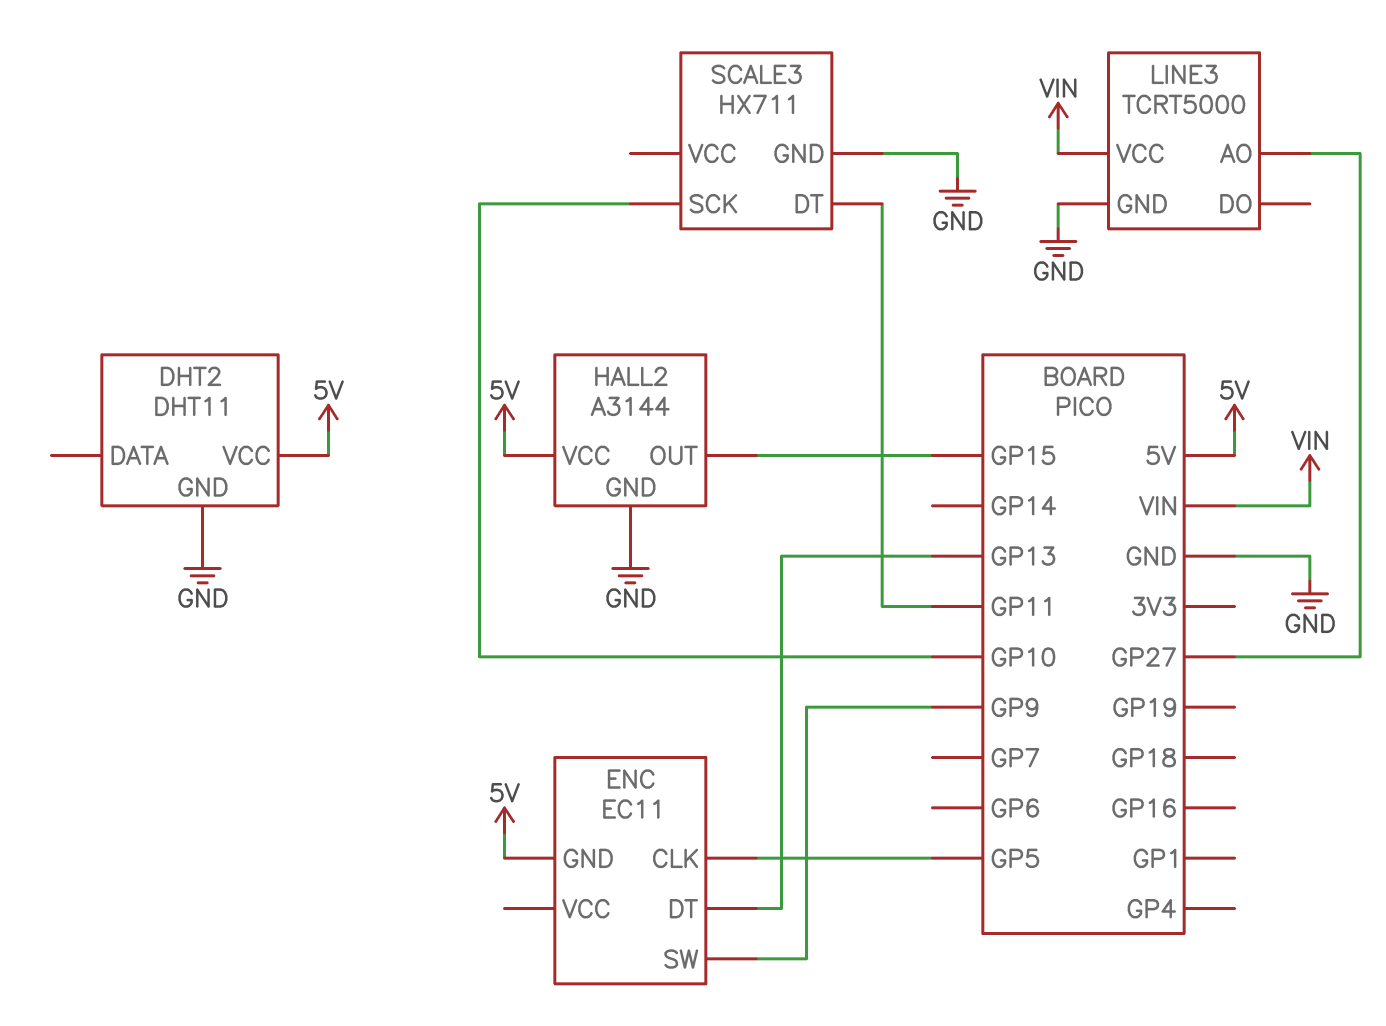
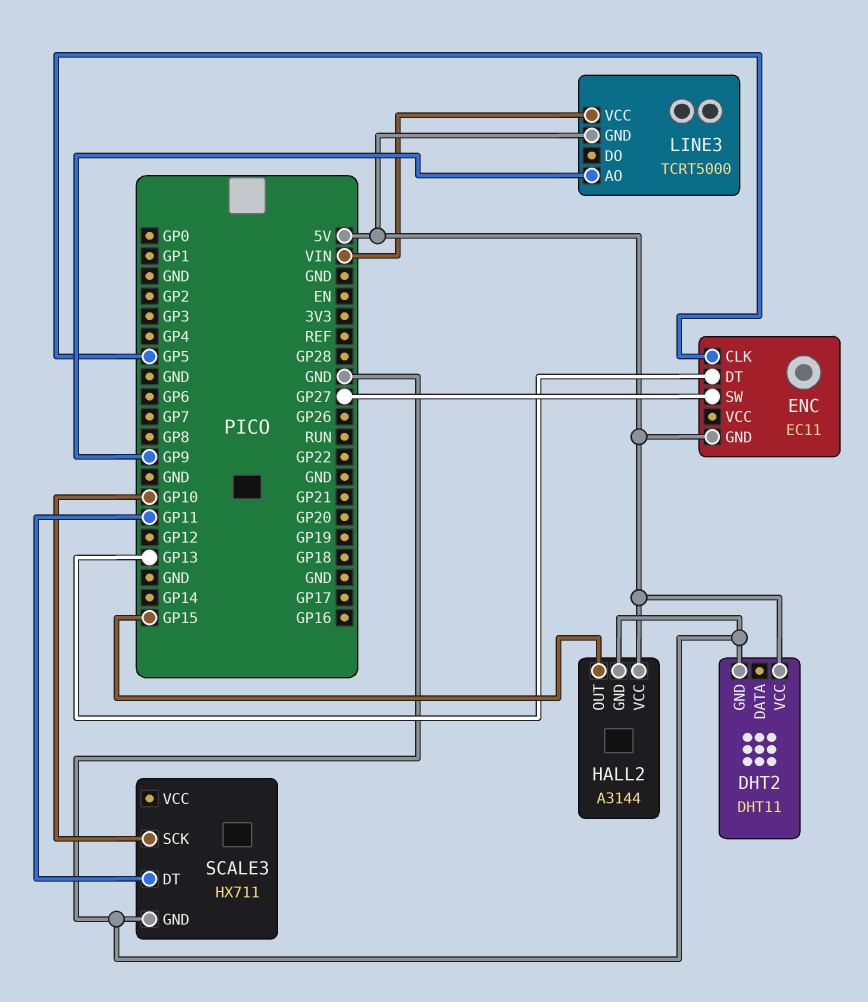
ENC pin SW: GP9 -> GP27
LINE3 pin AO: GP27 -> GP9
LINE3 pin GND: GND -> 5V

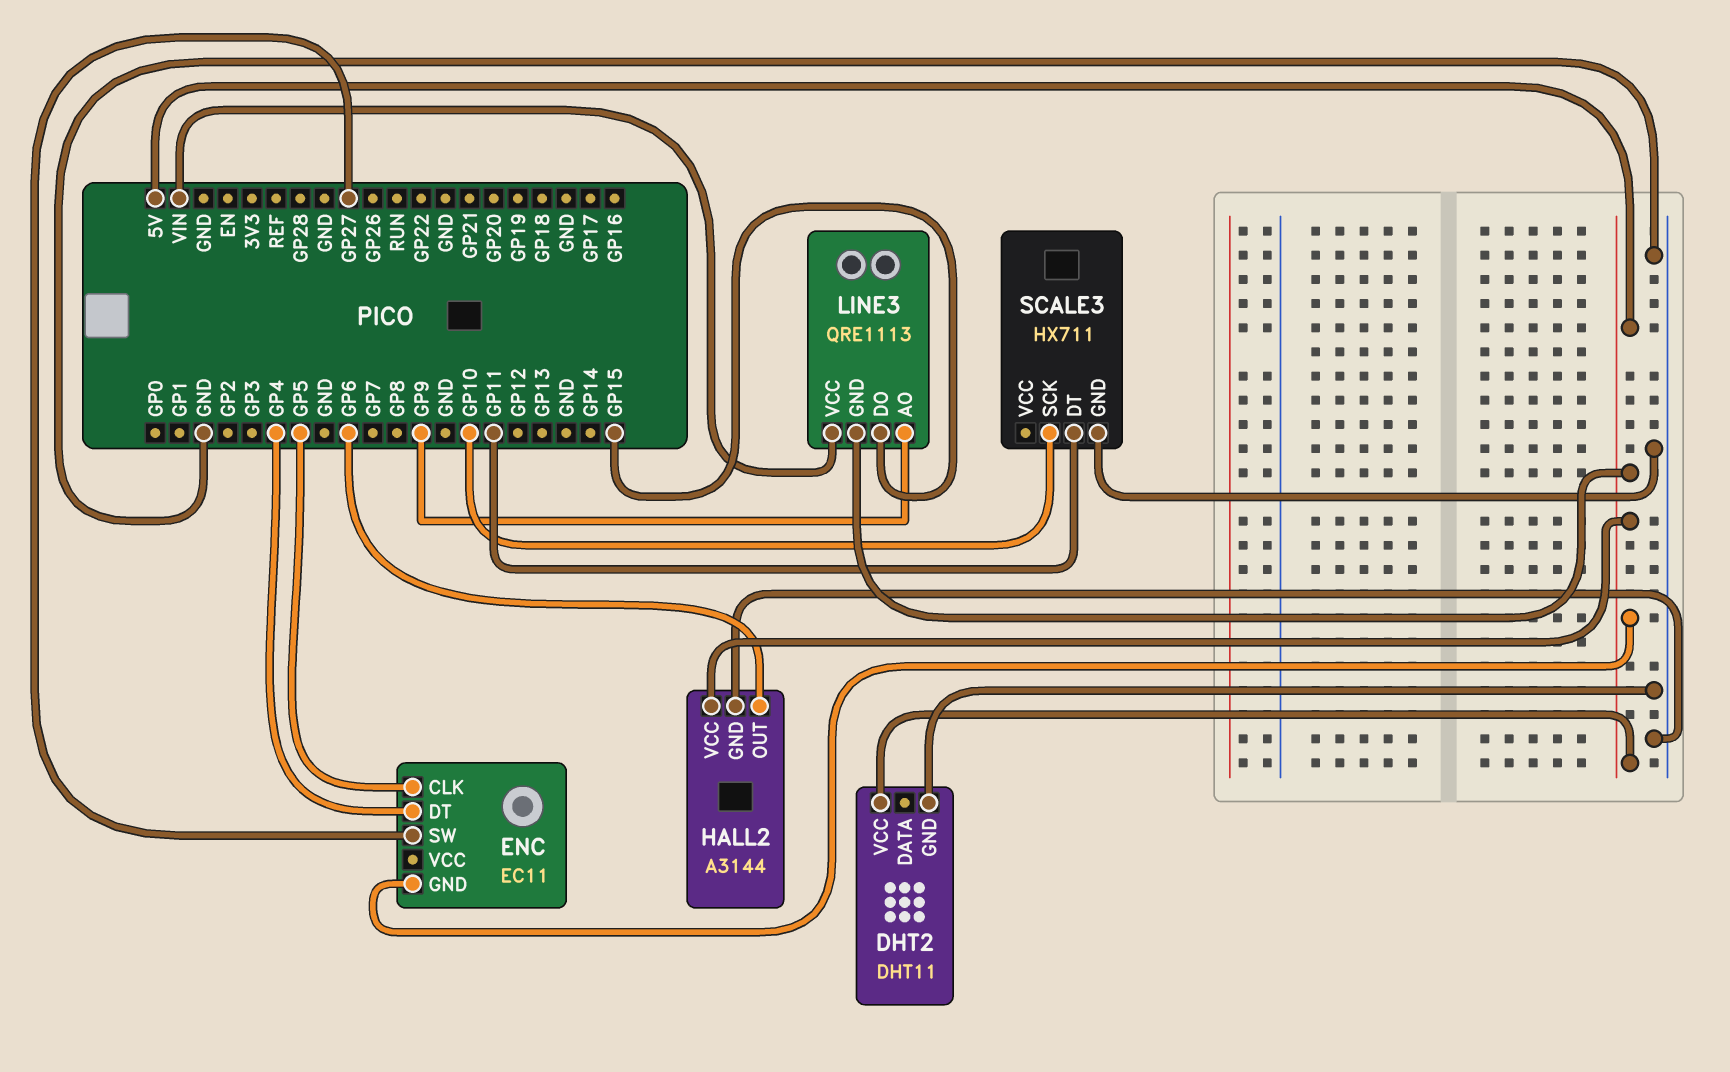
ENC pin DT: GP13 -> GP4
HALL2 pin OUT: GP15 -> GP6
LINE3: TCRT5000 -> QRE1113
LINE3 pin DO: none -> GP15

